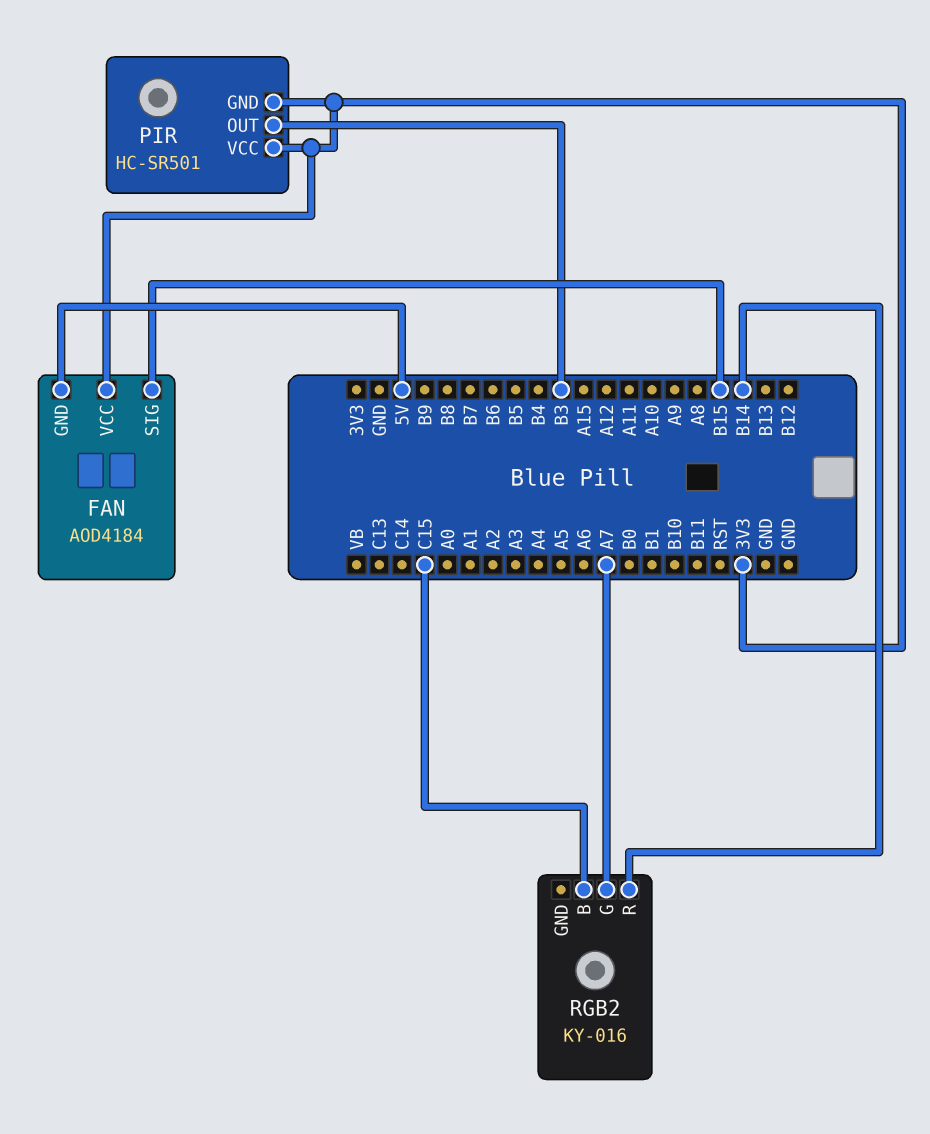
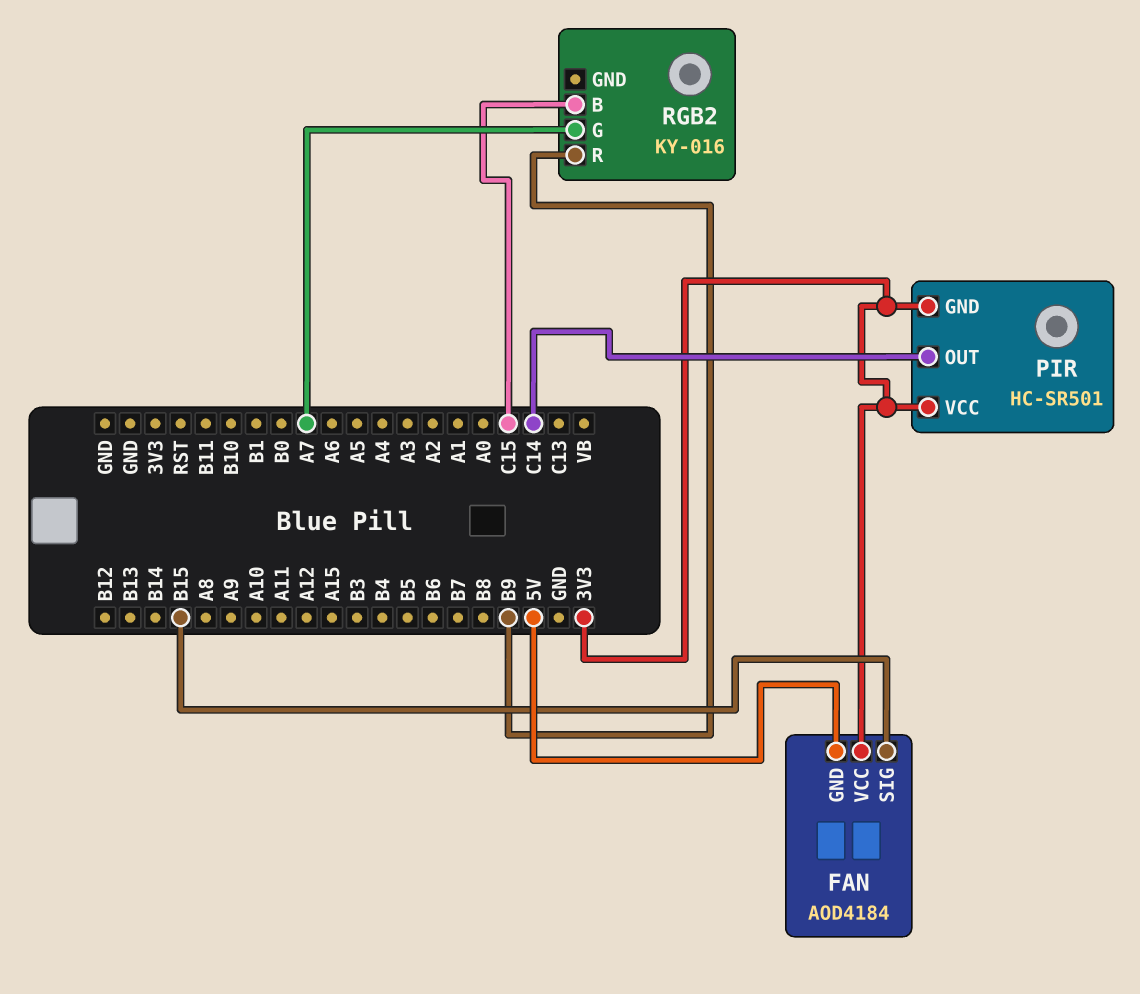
PIR pin OUT: B3 -> C14
RGB2 pin R: B14 -> B9

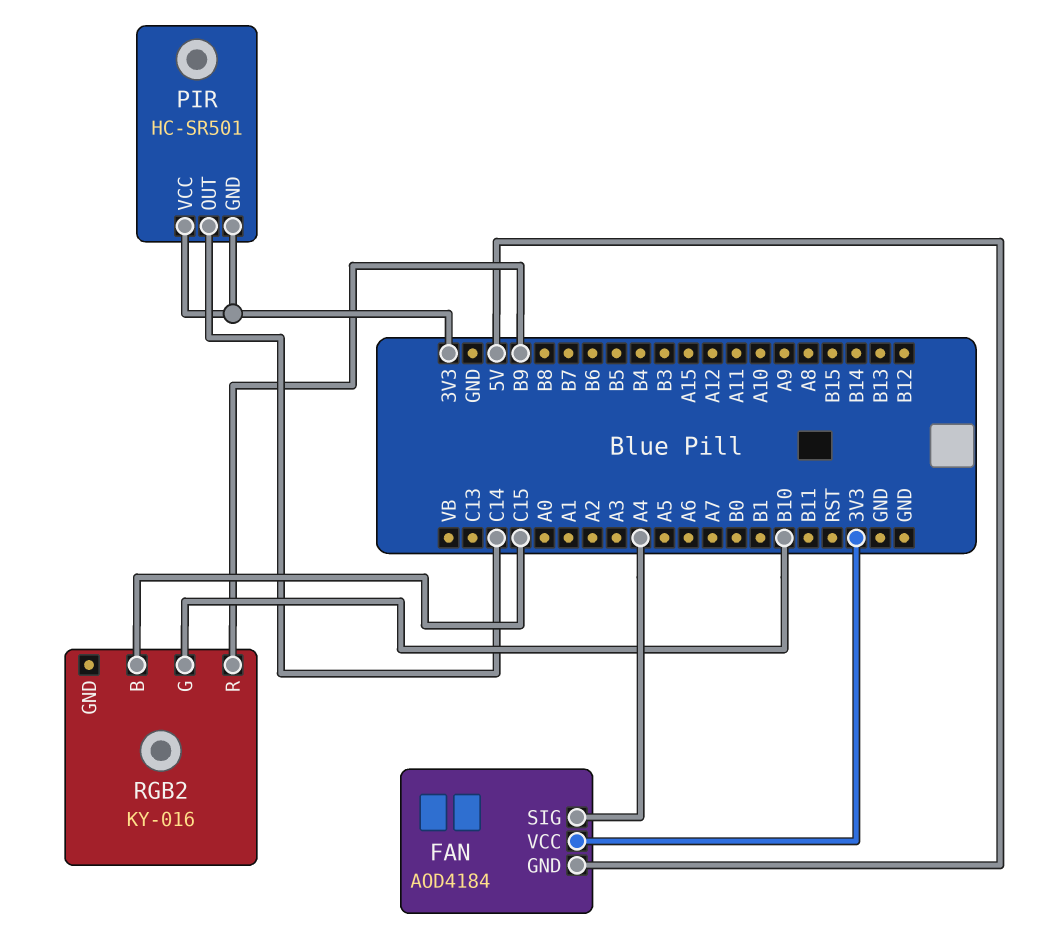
FAN pin SIG: B15 -> A4
RGB2 pin G: A7 -> B10

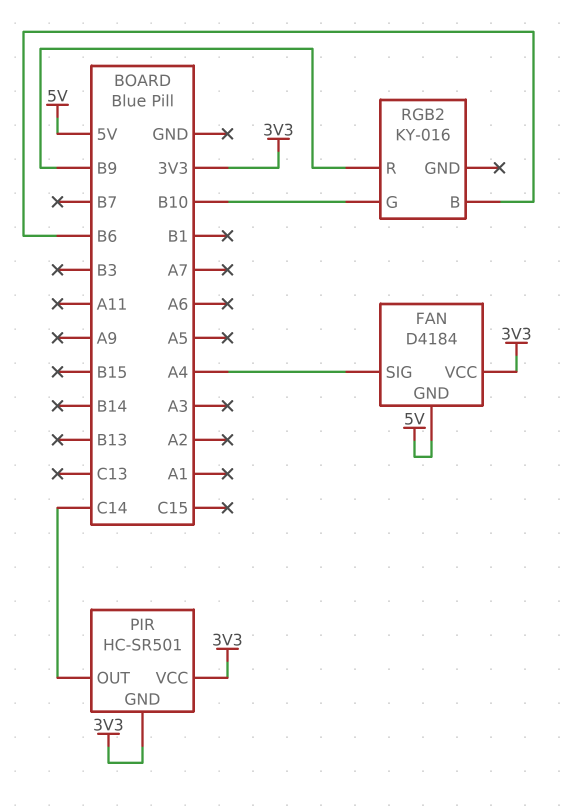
FAN: AOD4184 -> D4184
RGB2 pin B: C15 -> B6

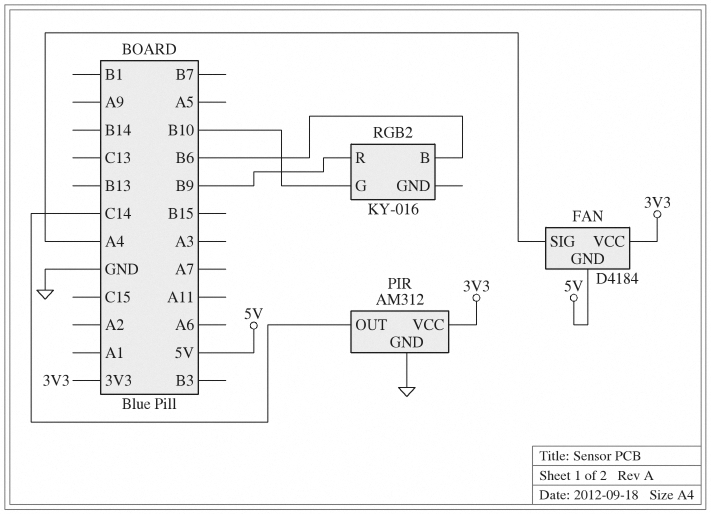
PIR: HC-SR501 -> AM312
PIR pin GND: 3V3 -> GND

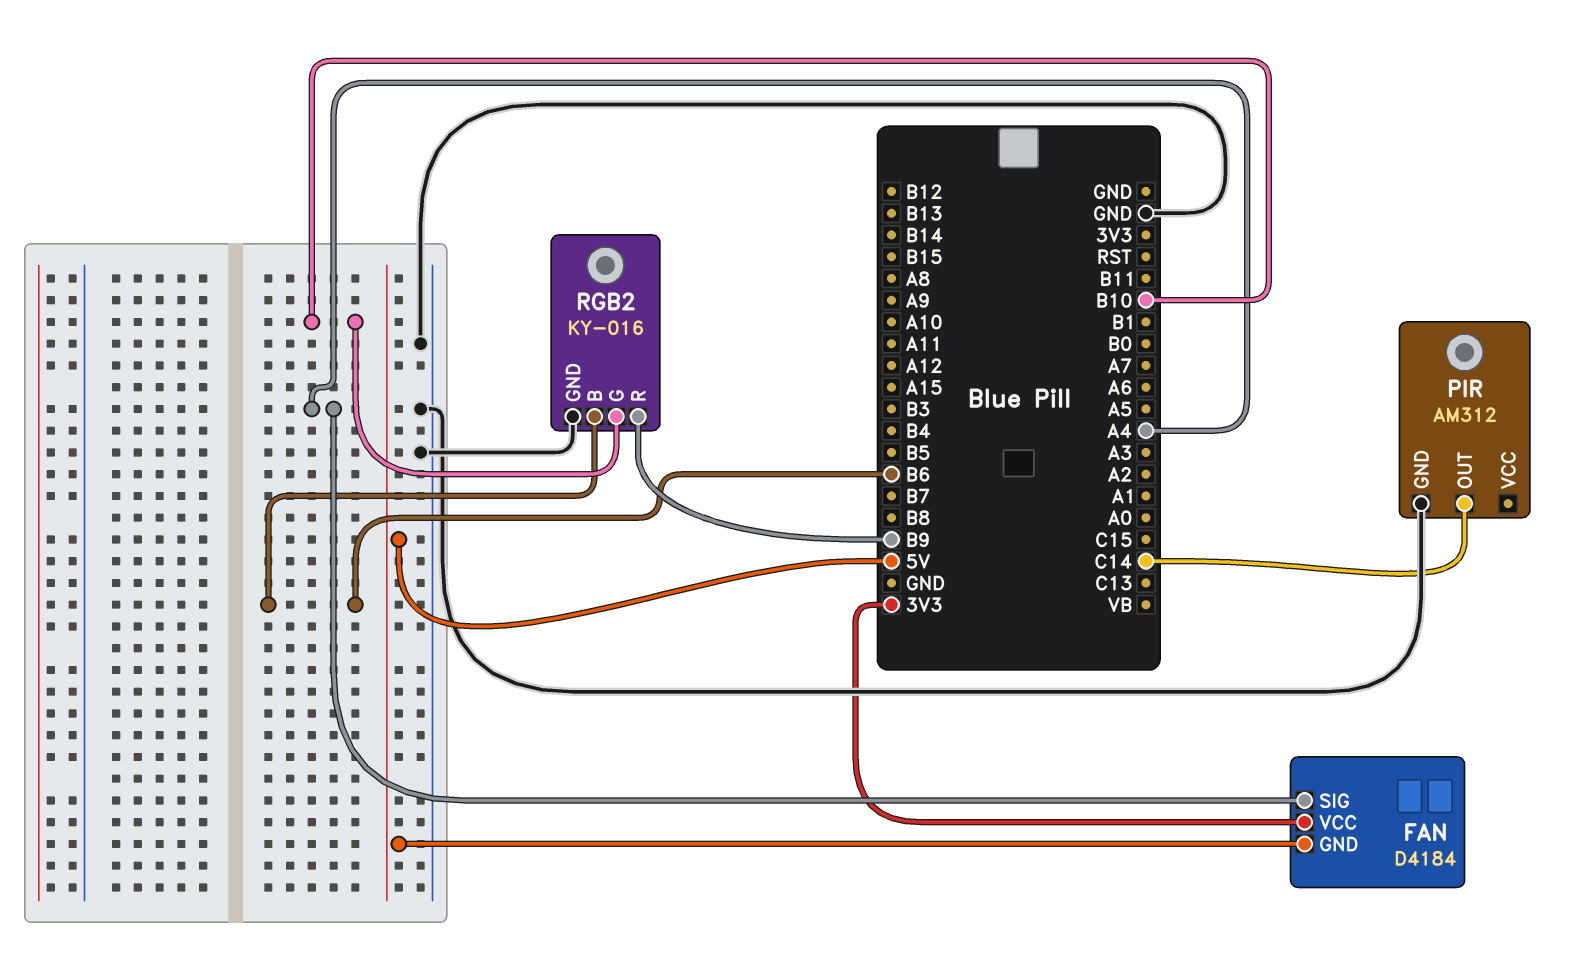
PIR pin VCC: 3V3 -> none
RGB2 pin GND: none -> GND

